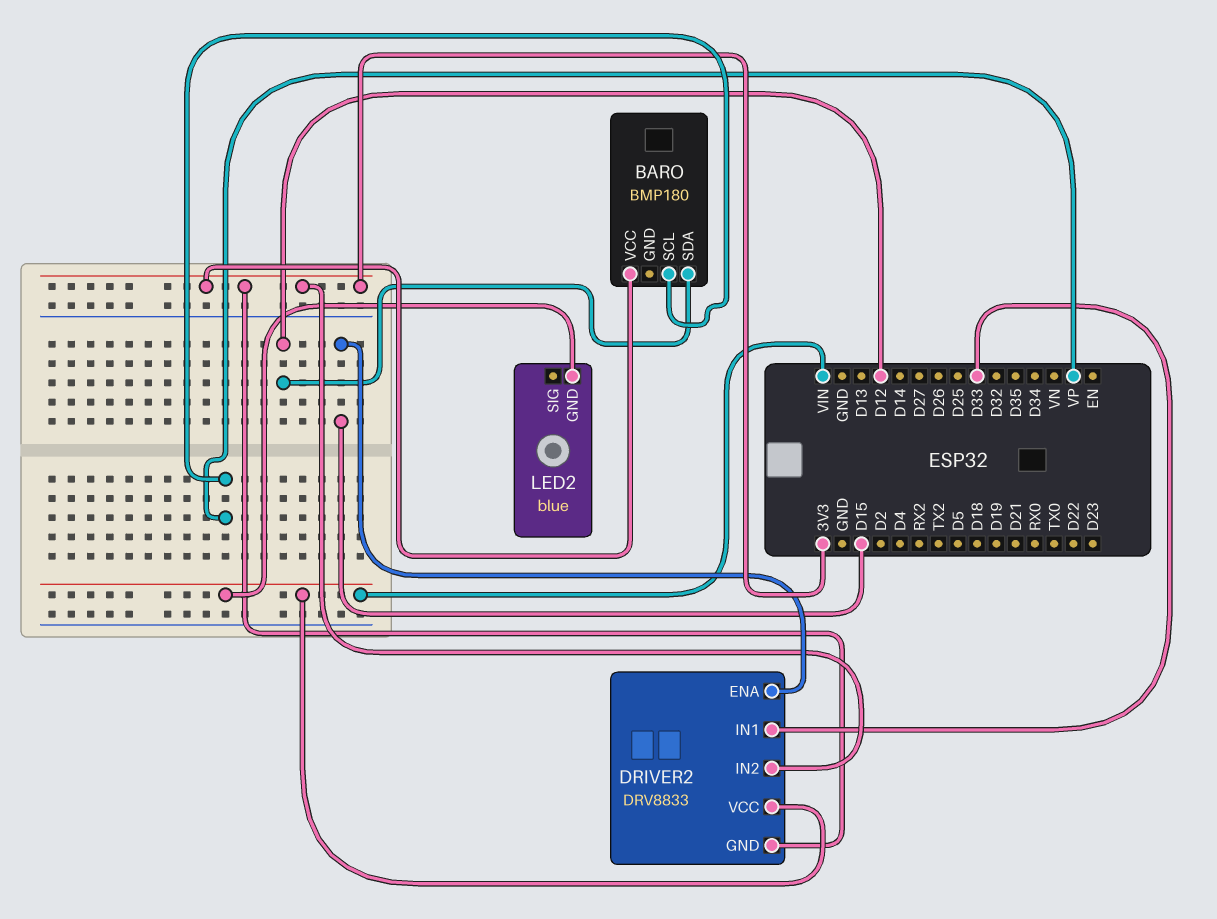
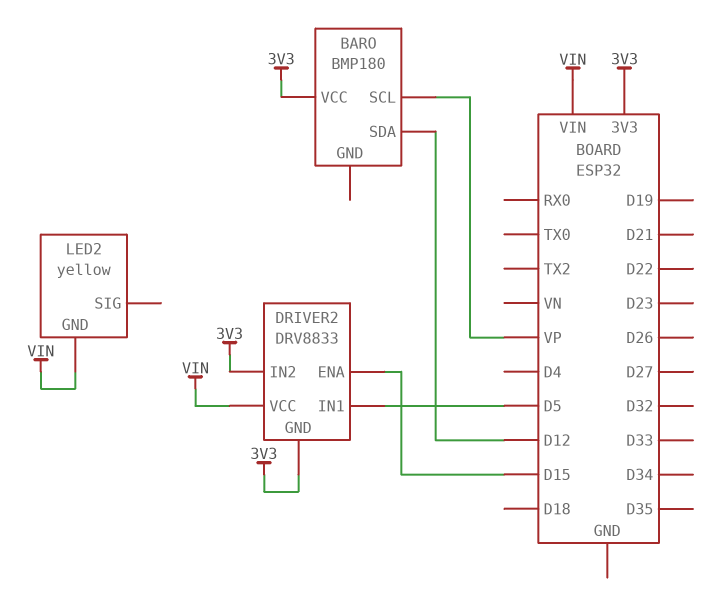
DRIVER2 pin IN1: D33 -> D5
LED2: blue -> yellow

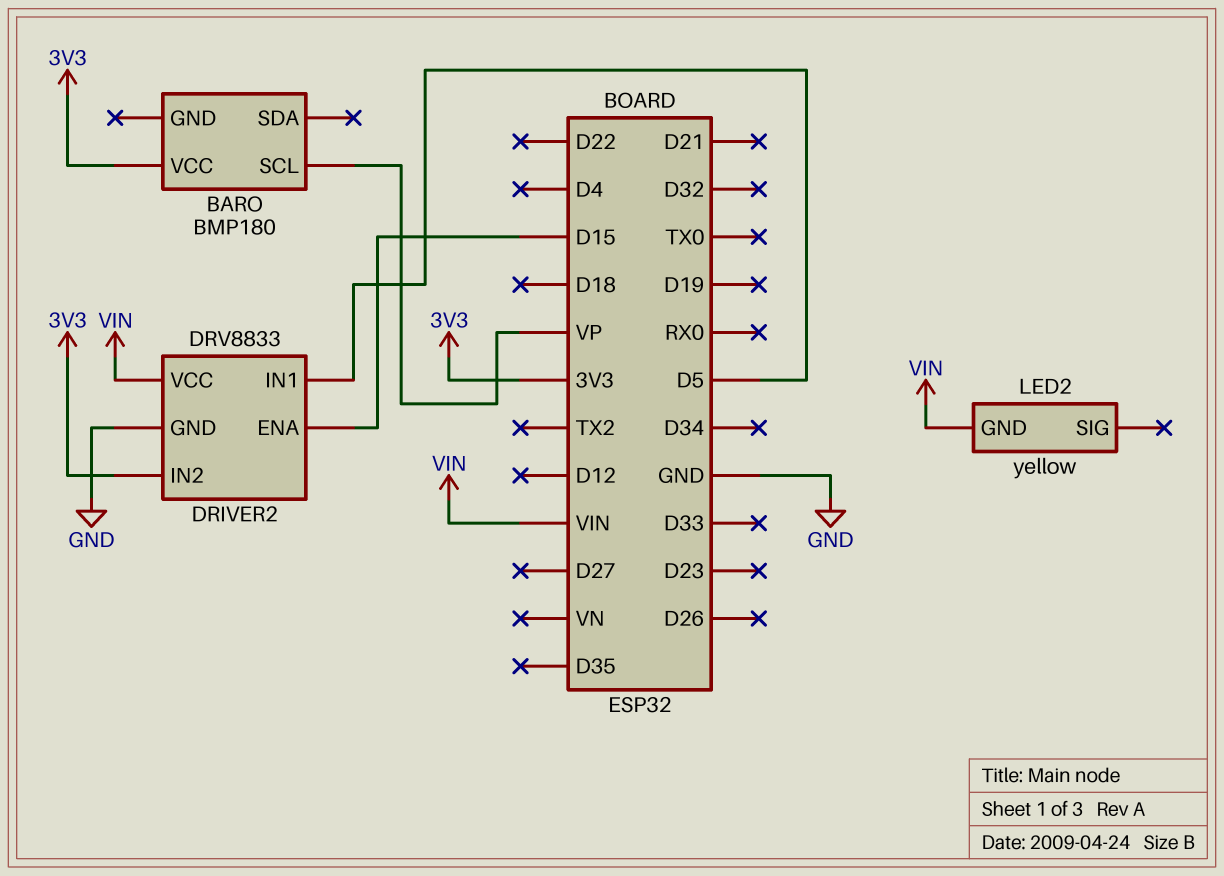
BARO pin SDA: D12 -> none
DRIVER2 pin GND: 3V3 -> GND

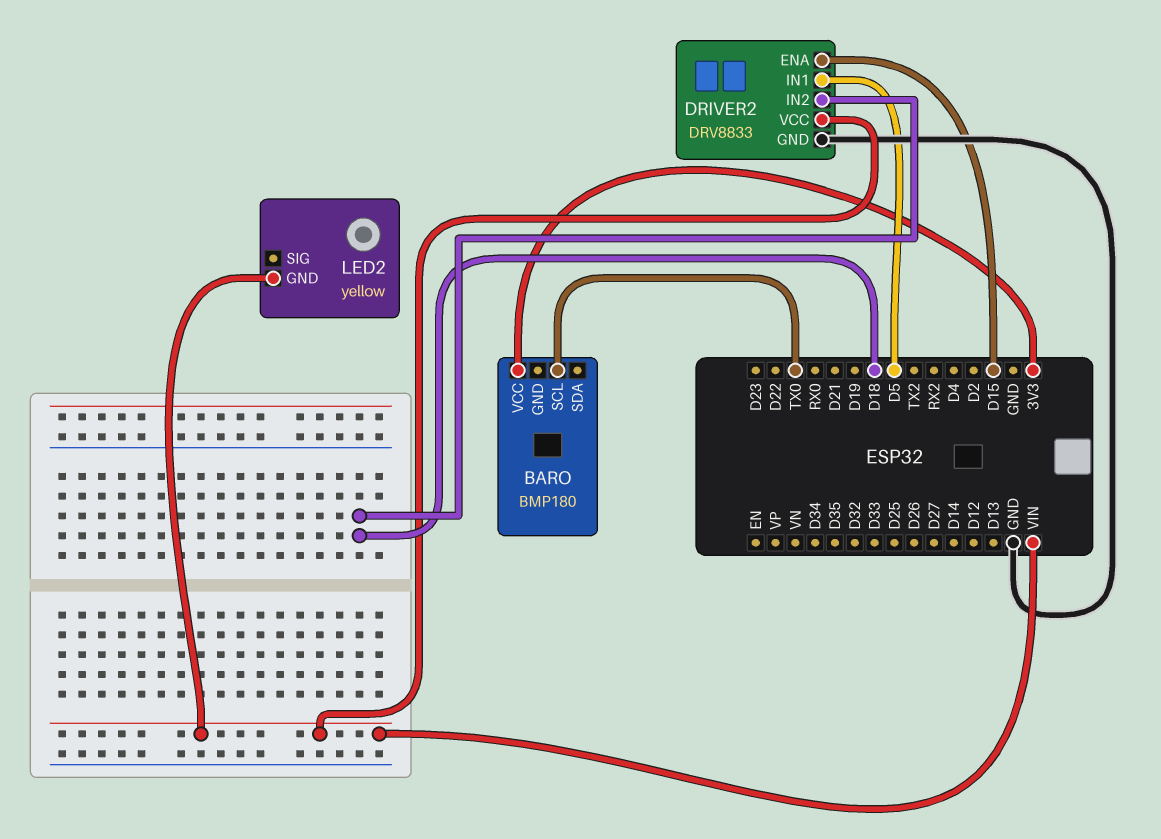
BARO pin SCL: VP -> TX0
DRIVER2 pin IN2: 3V3 -> D18

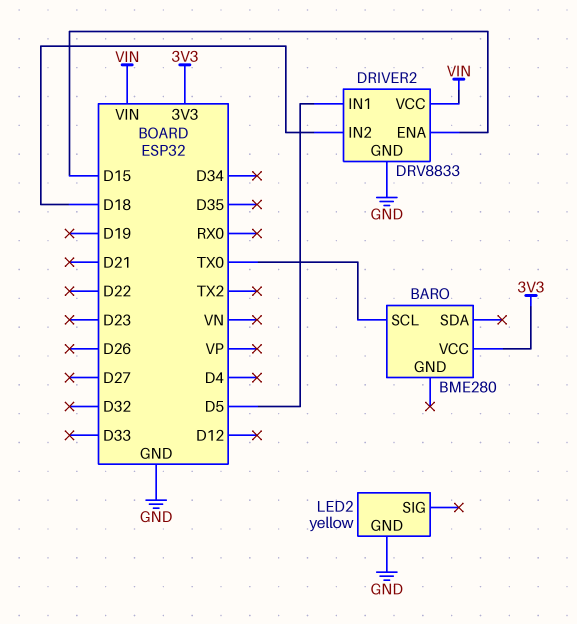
BARO: BMP180 -> BME280
LED2 pin GND: VIN -> GND

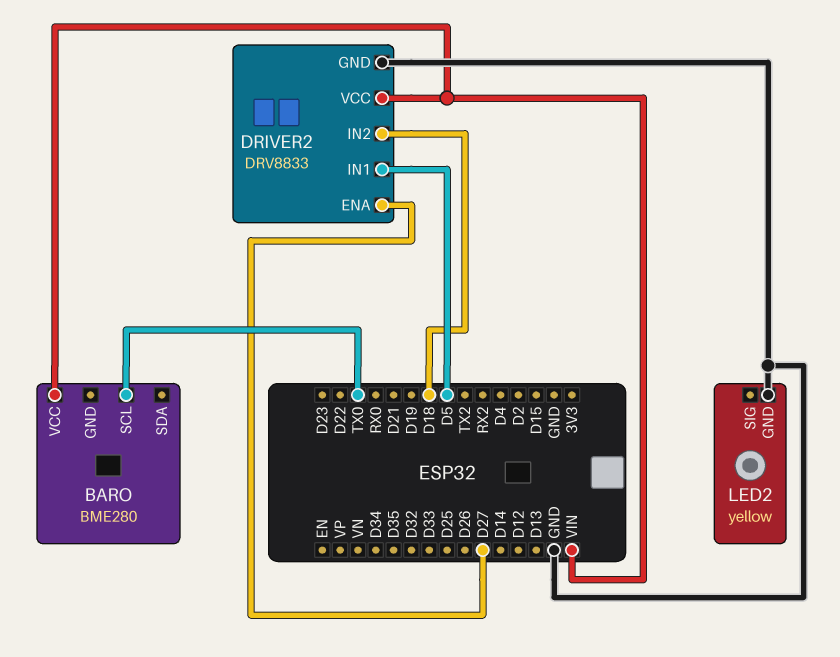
BARO pin VCC: 3V3 -> VIN
DRIVER2 pin ENA: D15 -> D27

